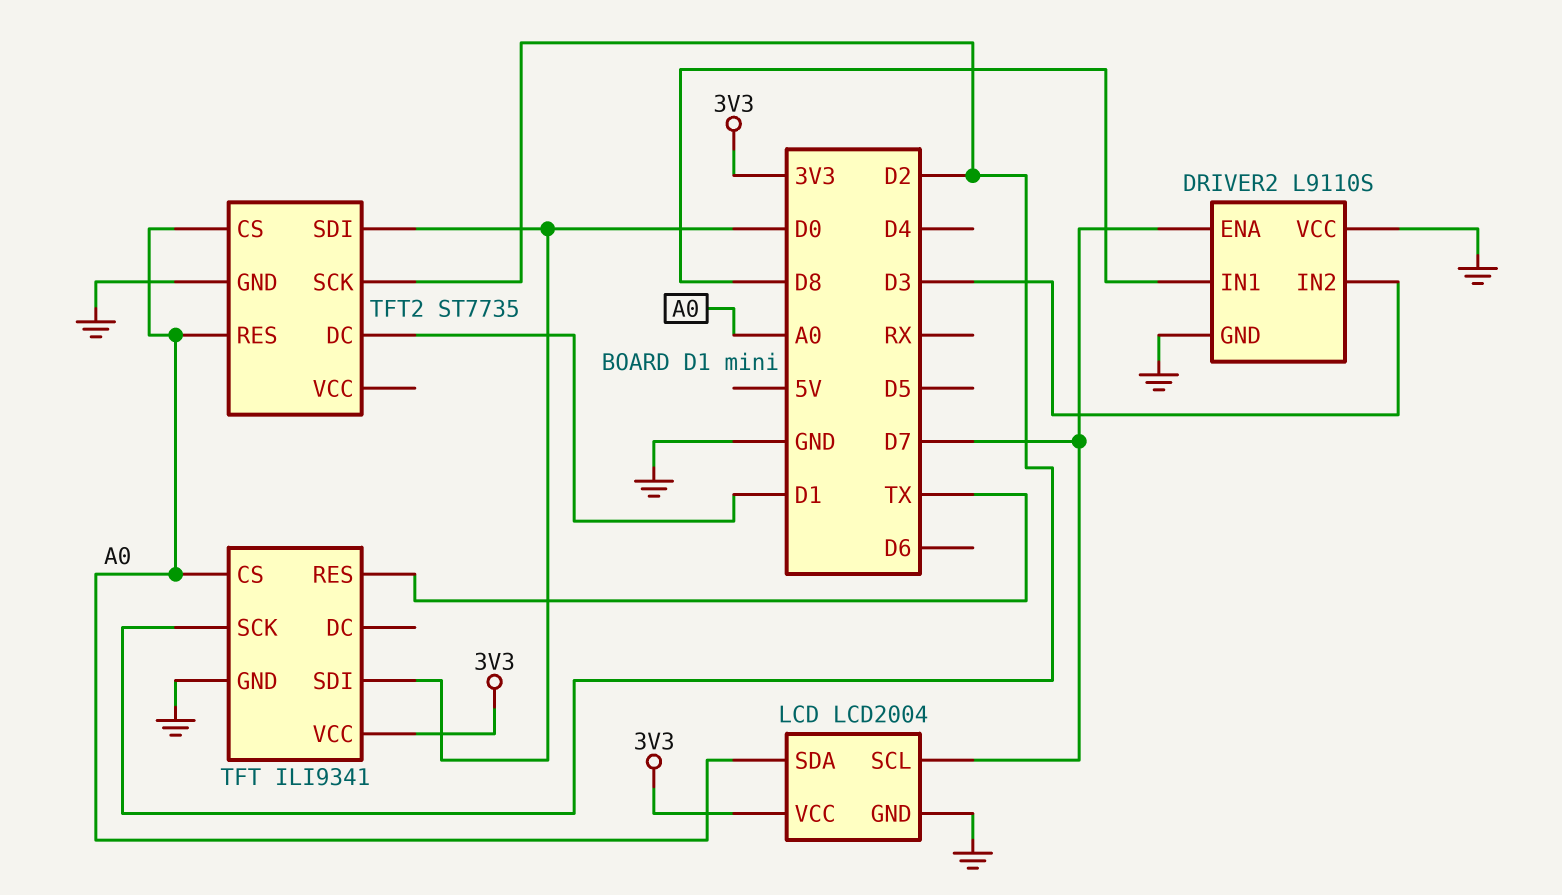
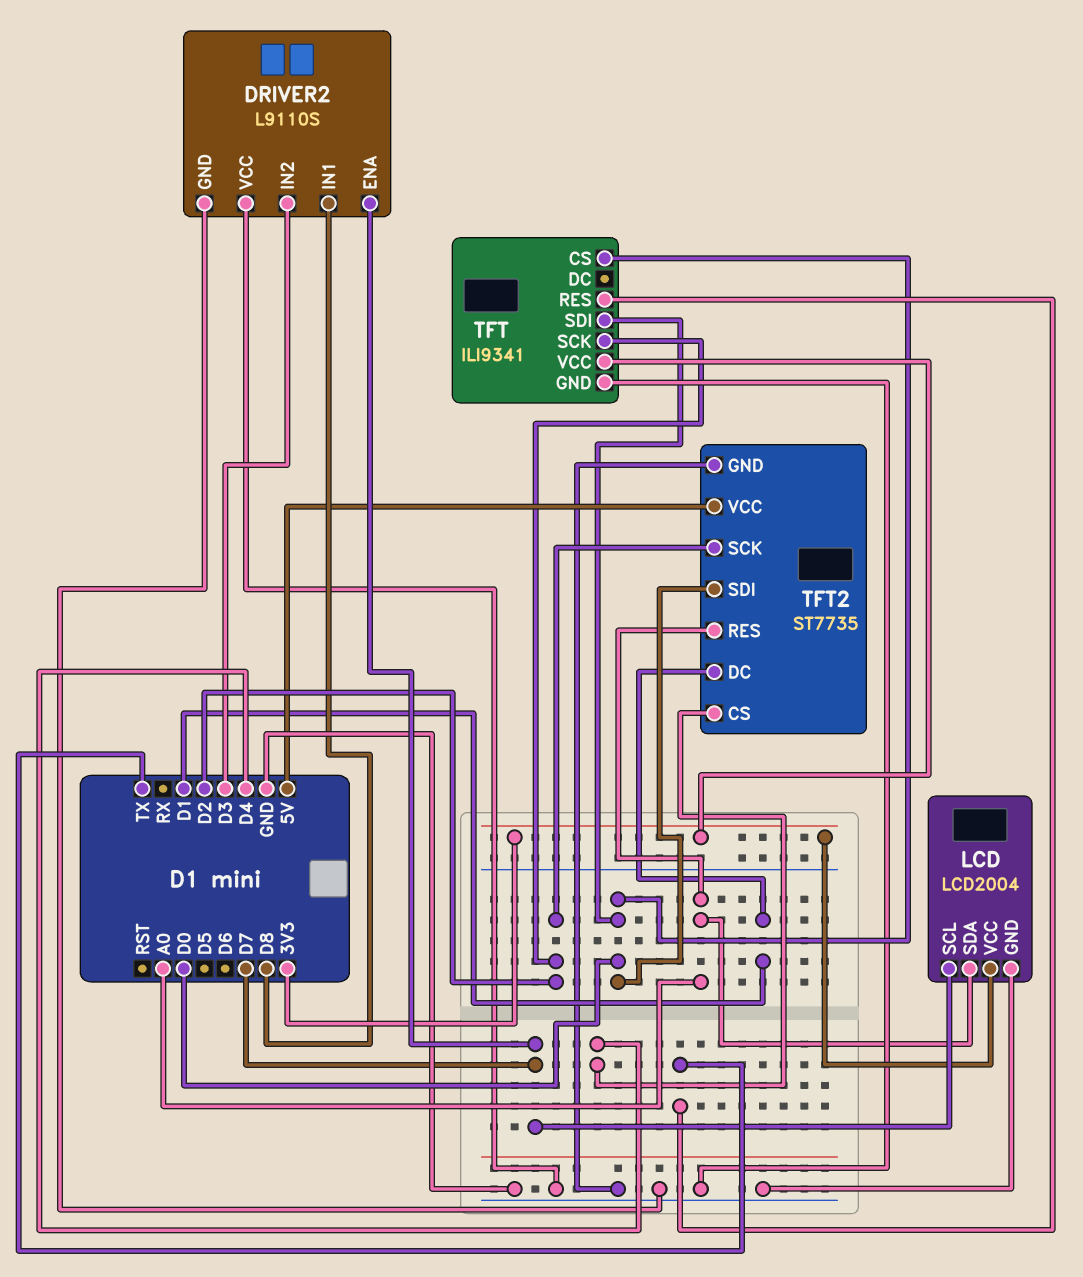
TFT pin CS: A0 -> D0
TFT2 pin CS: A0 -> D4
TFT2 pin VCC: none -> 5V

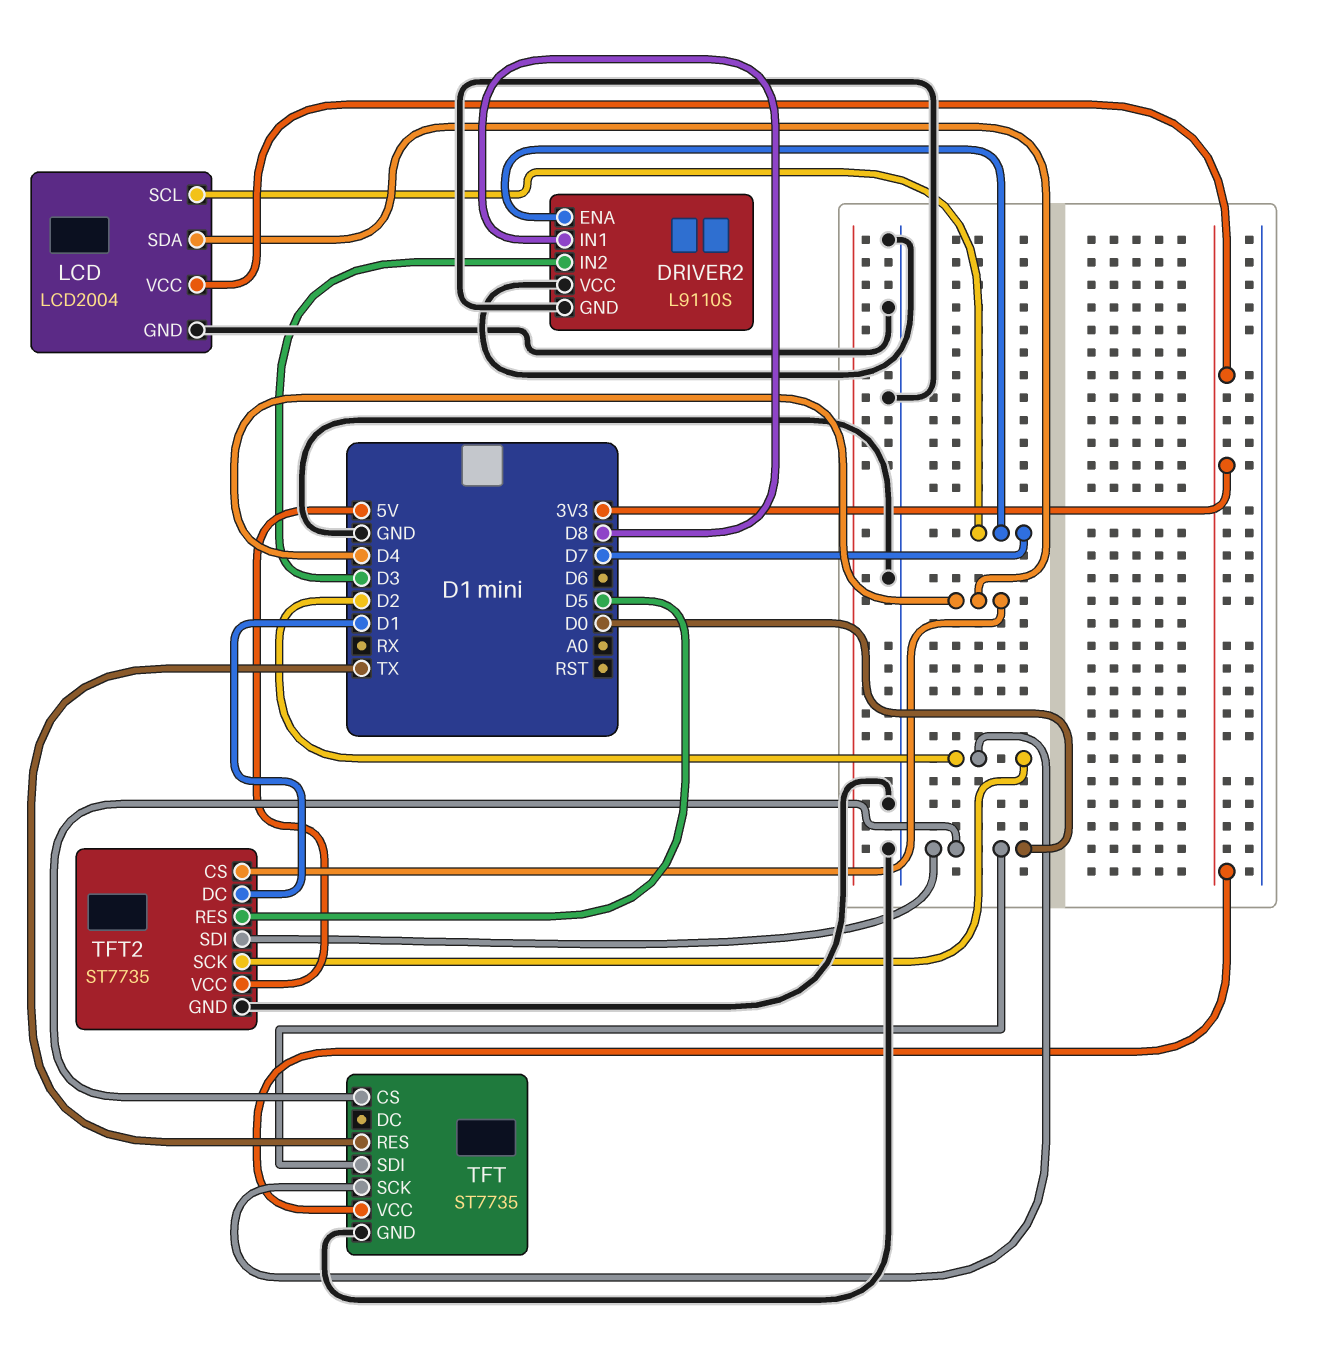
LCD pin SDA: A0 -> D4
TFT: ILI9341 -> ST7735
TFT2 pin RES: A0 -> D5

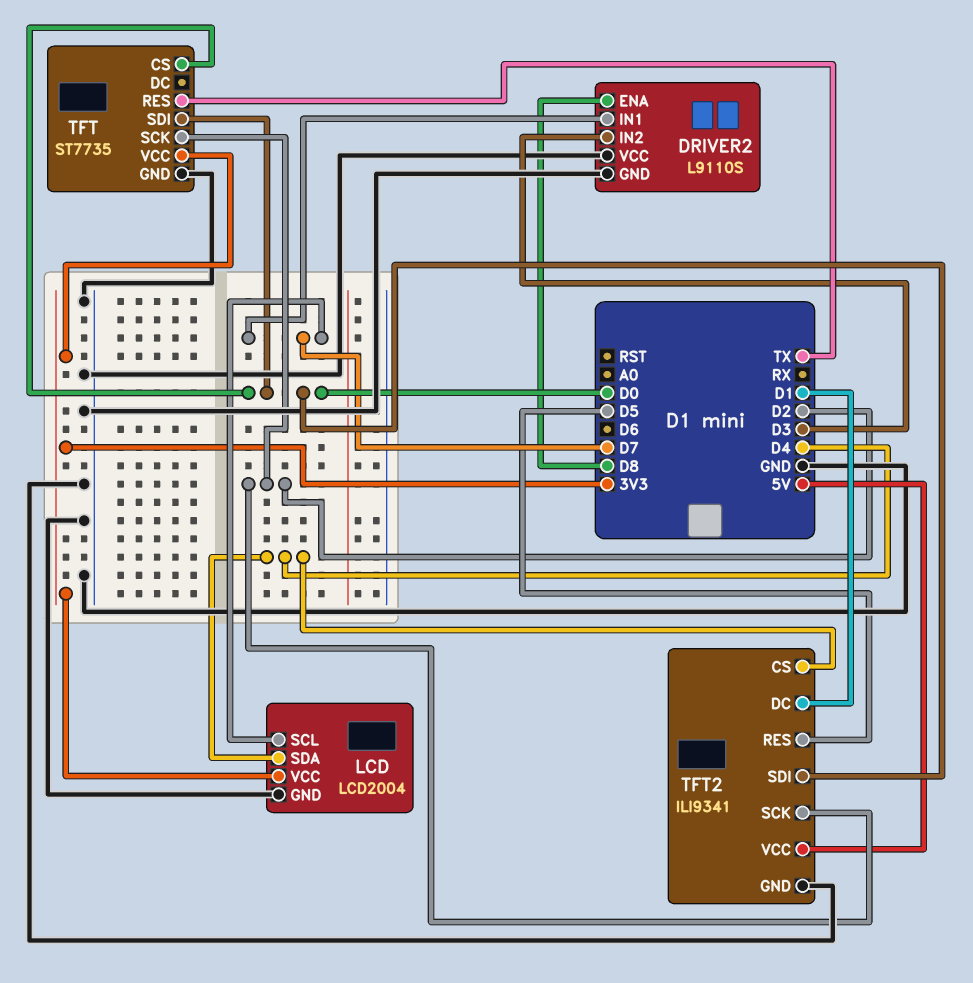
DRIVER2 pin ENA: D7 -> D8
DRIVER2 pin IN1: D8 -> D7
TFT2: ST7735 -> ILI9341

